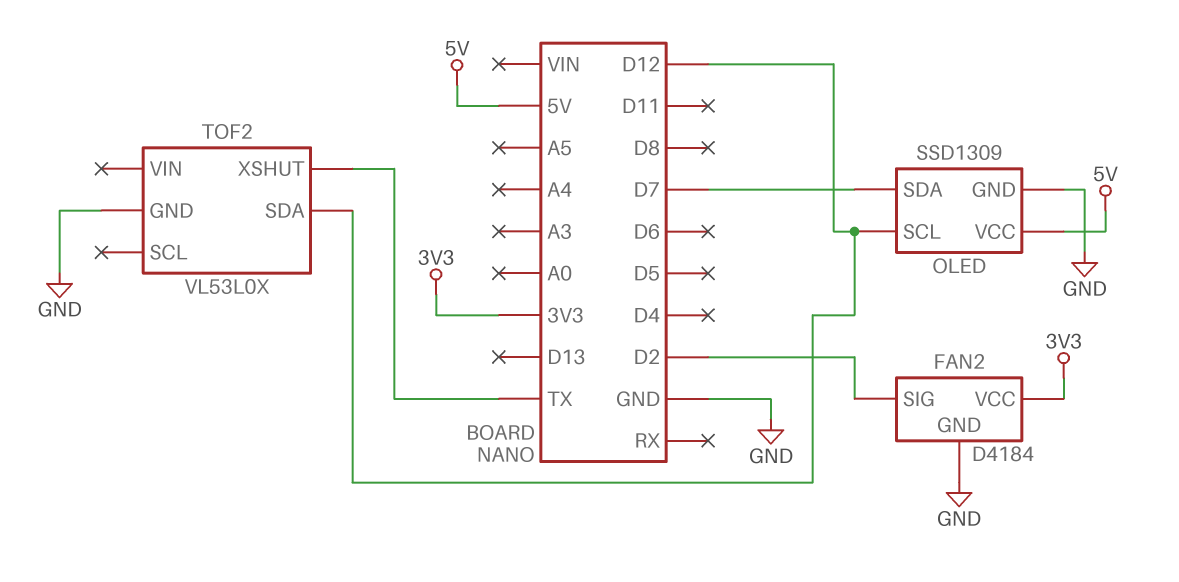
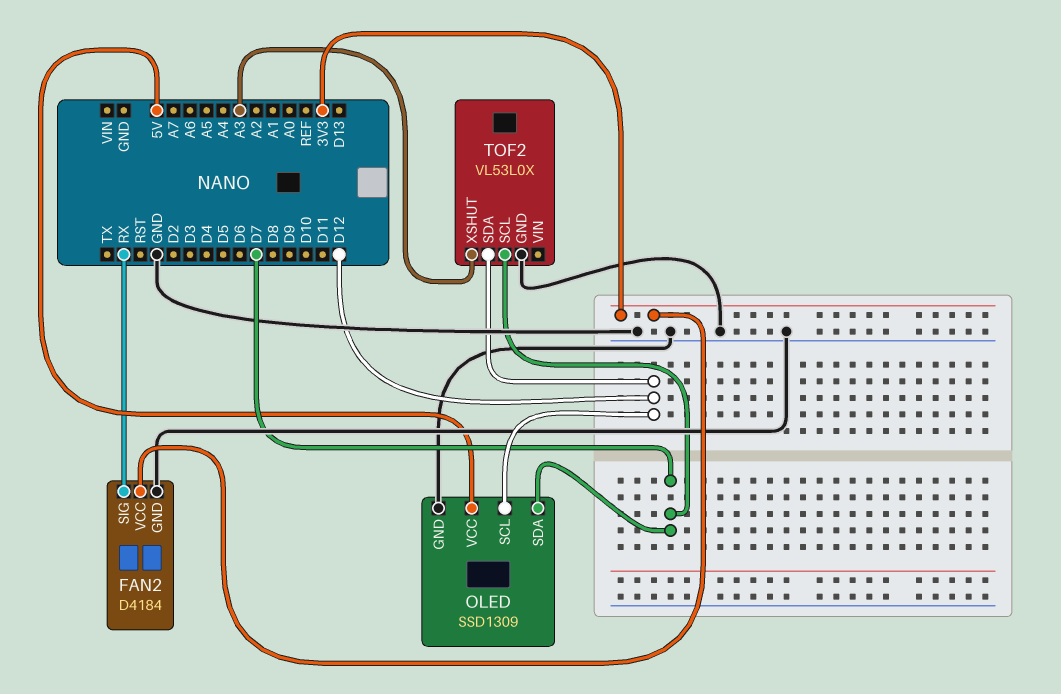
FAN2 pin SIG: D2 -> RX
TOF2 pin SCL: none -> D7
TOF2 pin XSHUT: TX -> A3

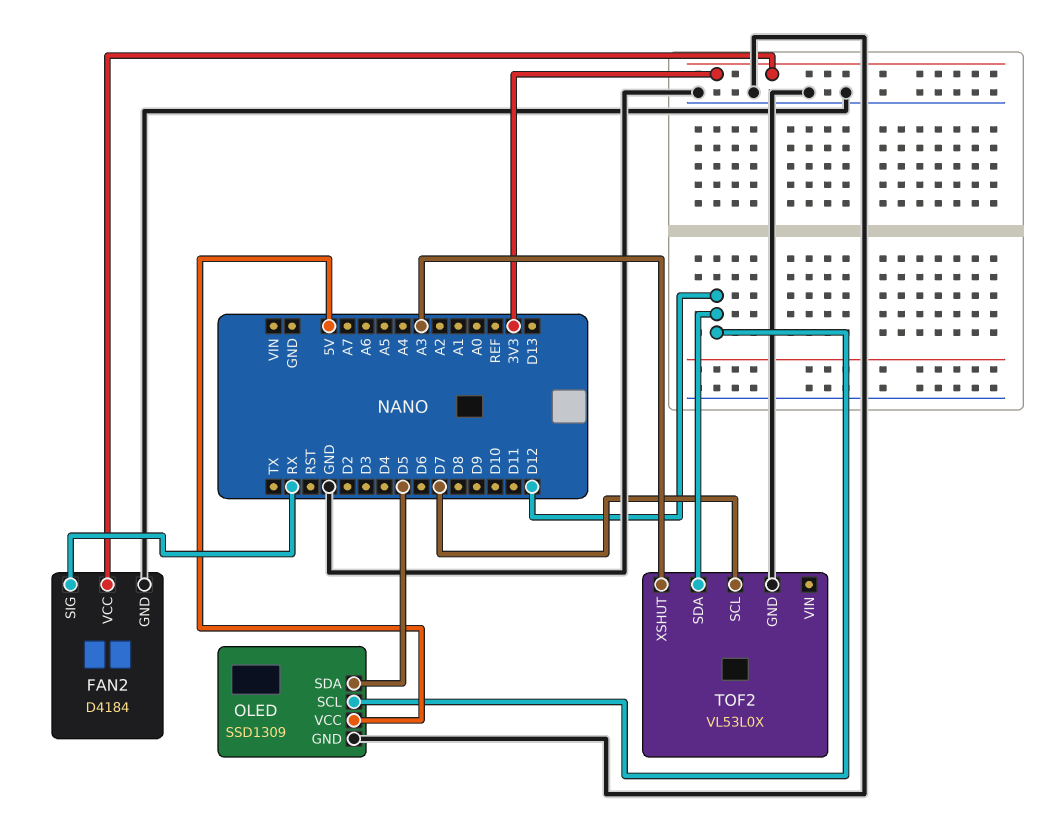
OLED pin SDA: D7 -> D5

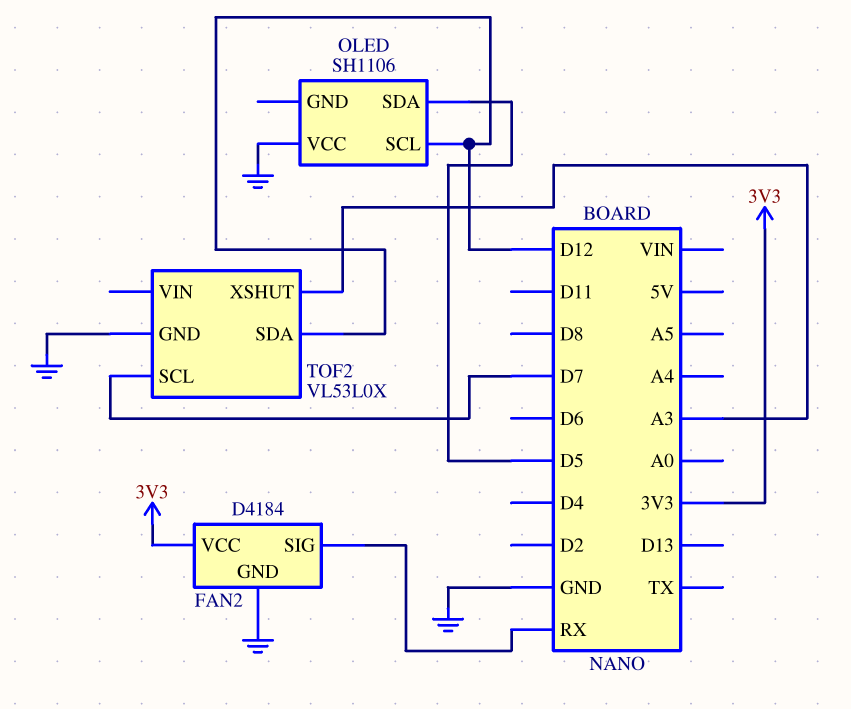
OLED: SSD1309 -> SH1106
OLED pin GND: GND -> none
OLED pin VCC: 5V -> GND

